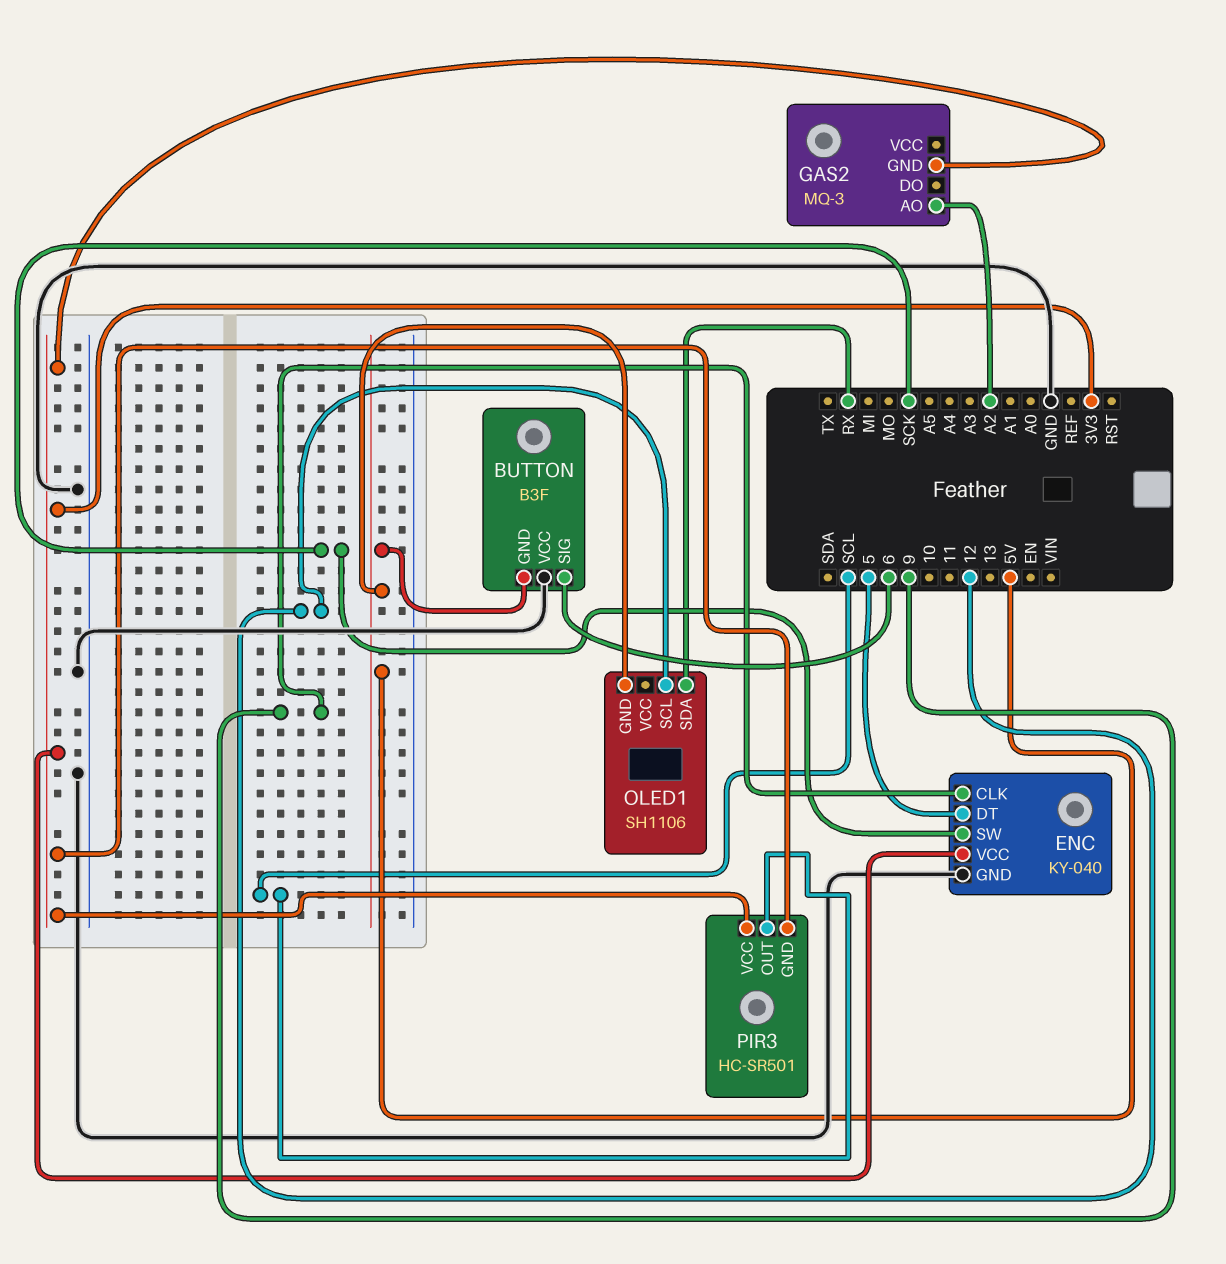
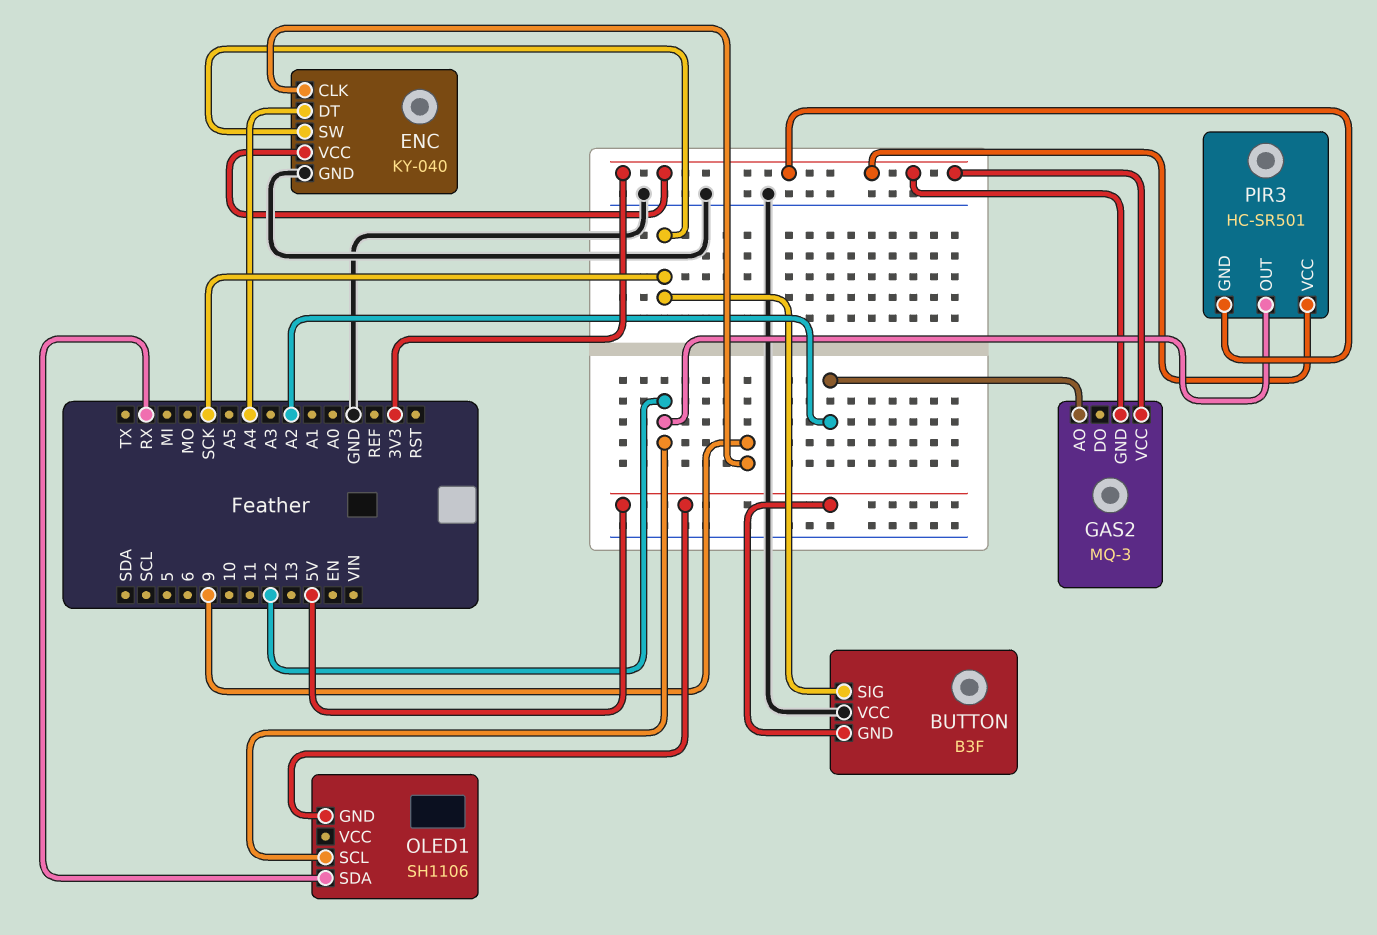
BUTTON pin SIG: 6 -> SCK
ENC pin DT: 5 -> A4
GAS2 pin VCC: none -> 3V3
PIR3 pin OUT: SCL -> 12

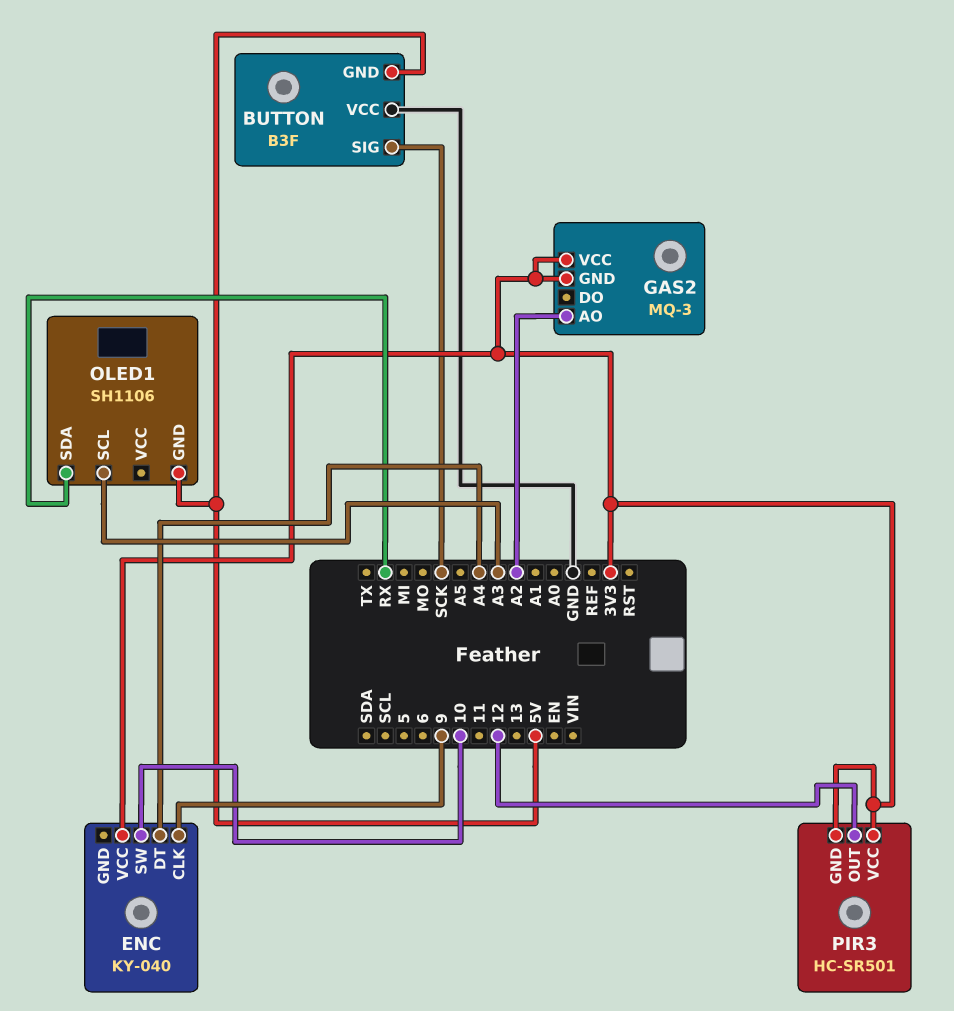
ENC pin GND: GND -> none
ENC pin SW: SCK -> 10
OLED1 pin SCL: 12 -> A3

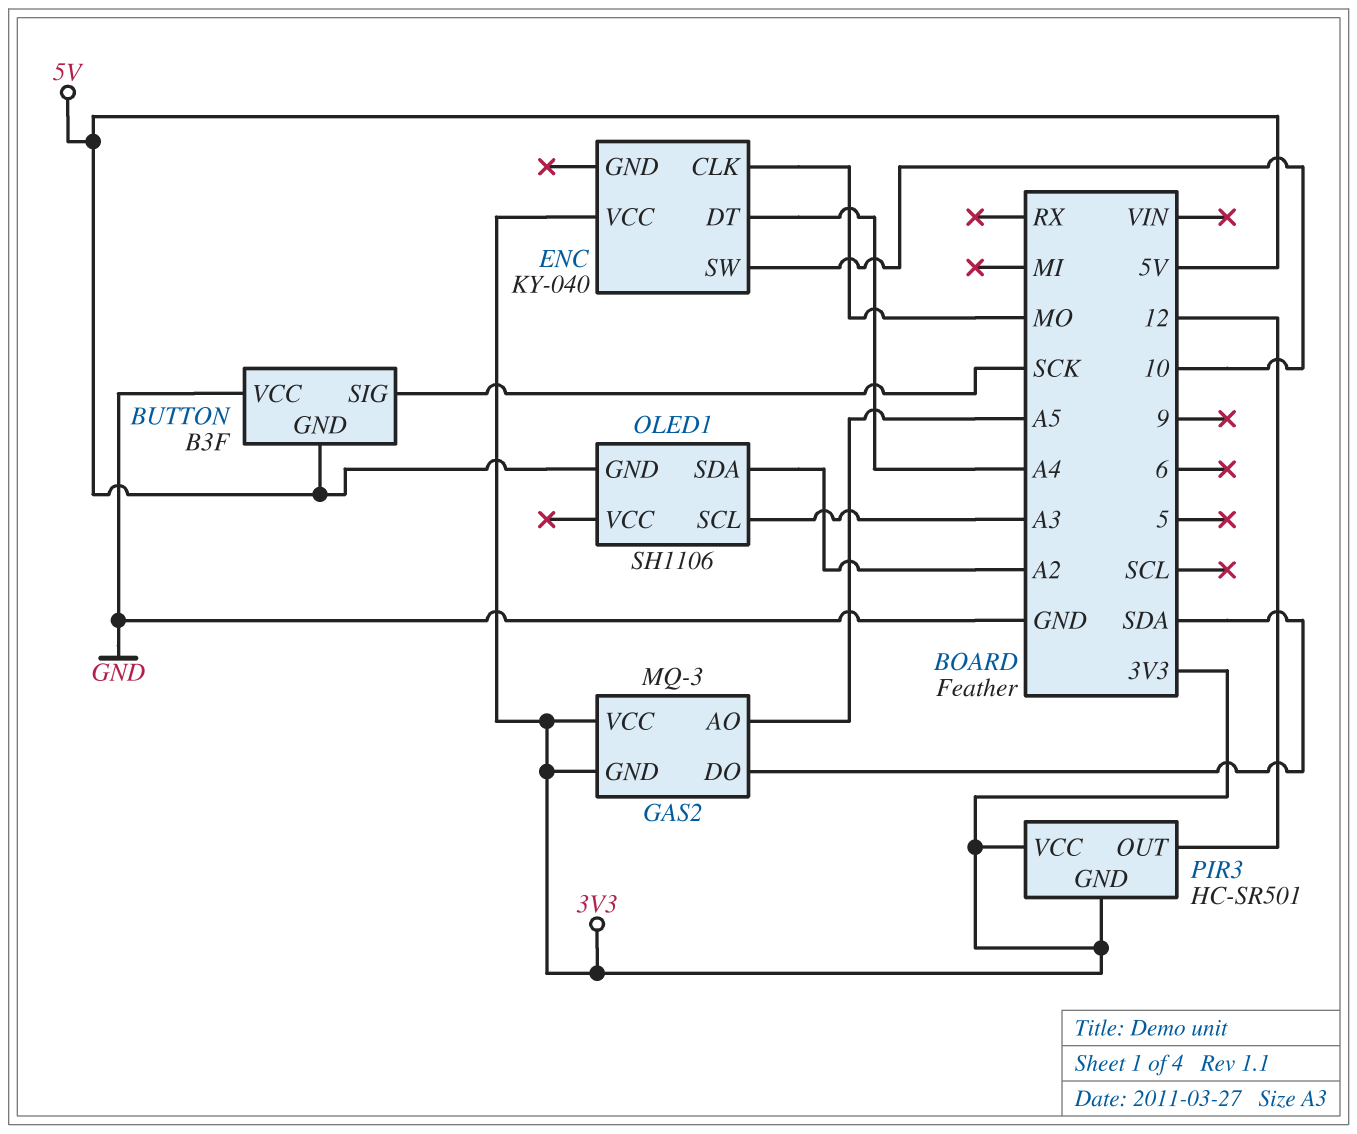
ENC pin CLK: 9 -> MO
GAS2 pin AO: A2 -> A5
GAS2 pin DO: none -> SDA
OLED1 pin SDA: RX -> A2

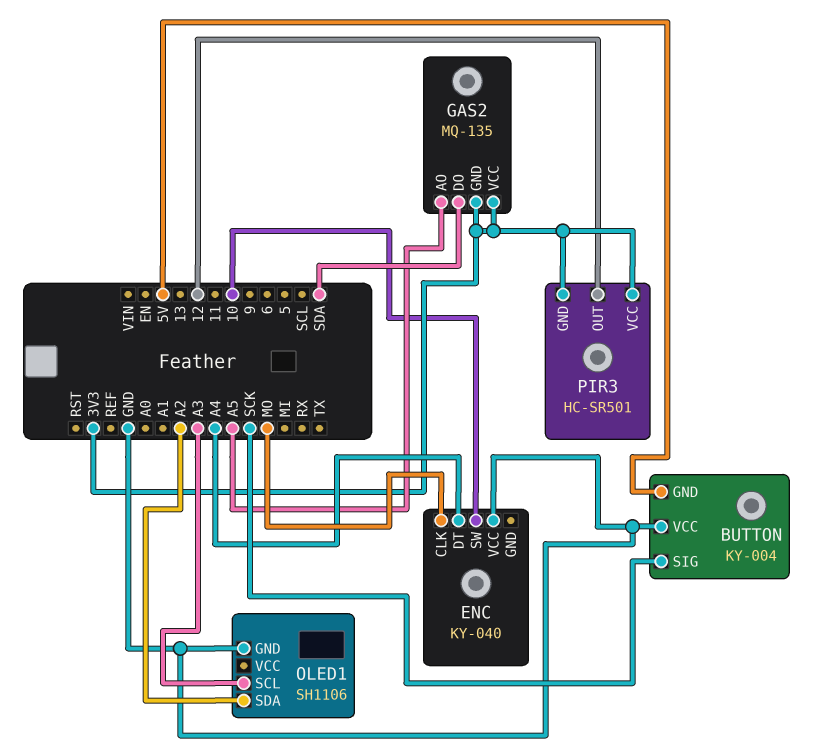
BUTTON: B3F -> KY-004
ENC pin VCC: 3V3 -> GND
GAS2: MQ-3 -> MQ-135
OLED1 pin GND: 5V -> GND

